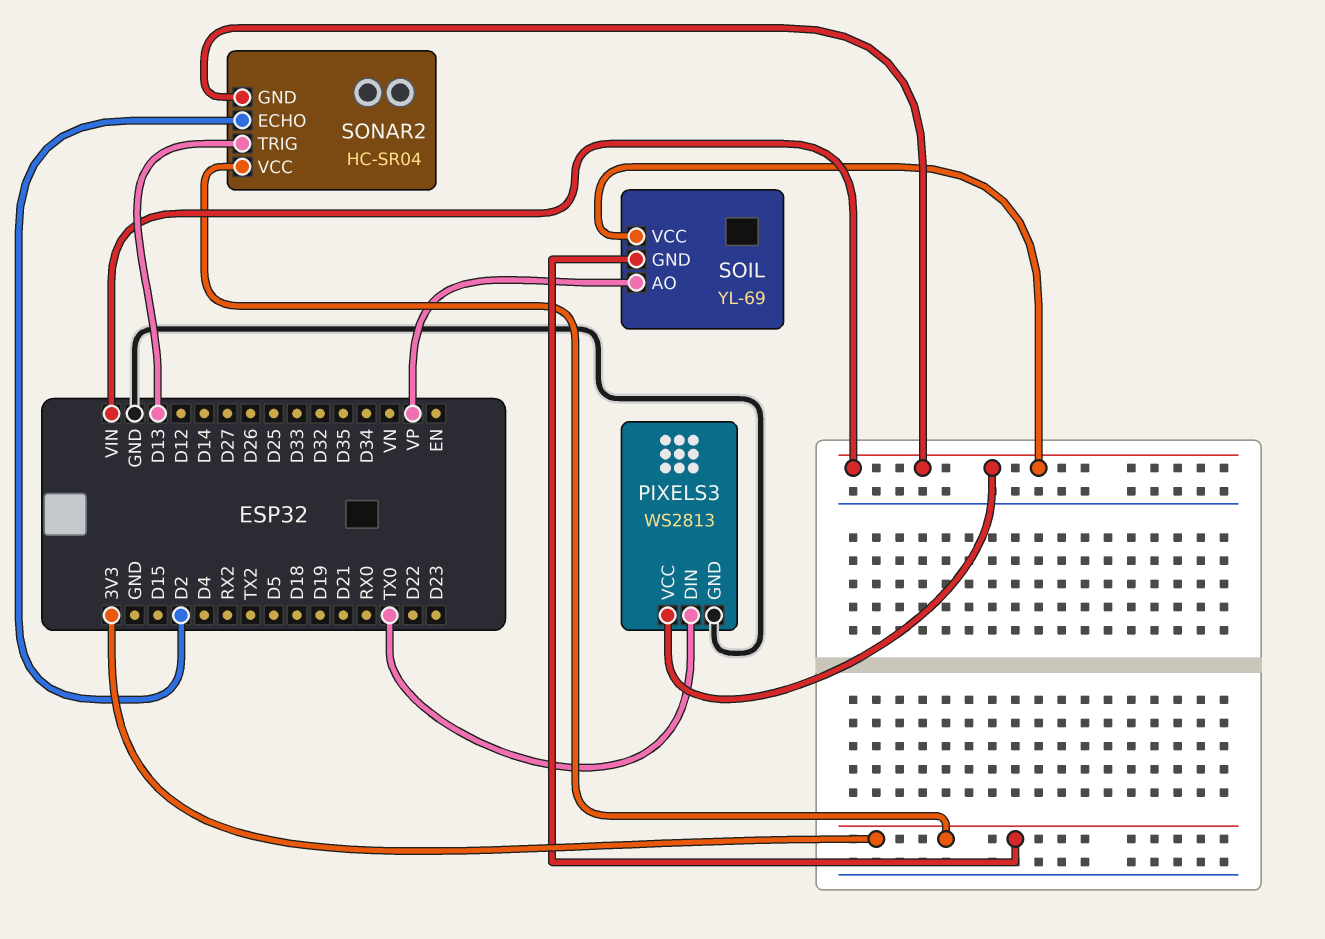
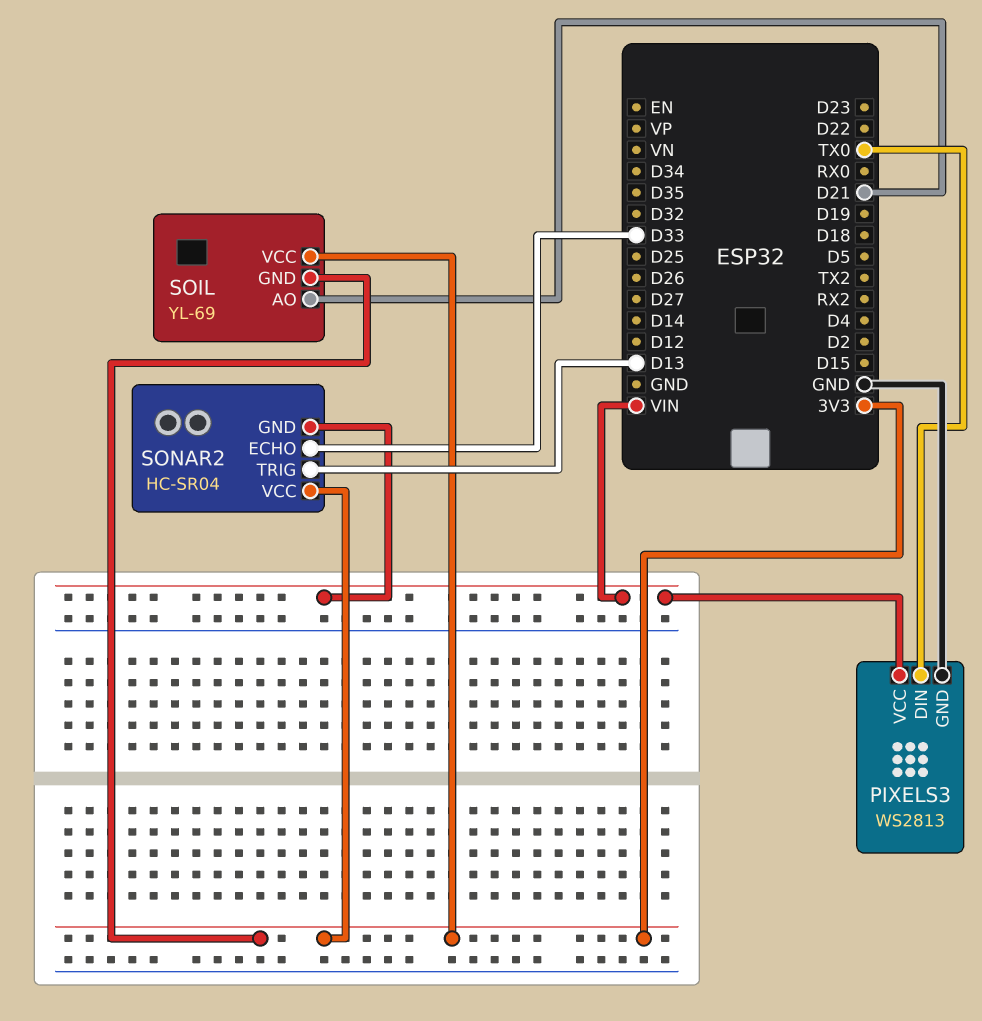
SOIL pin AO: VP -> D21
SOIL pin VCC: VIN -> 3V3
SONAR2 pin ECHO: D2 -> D33

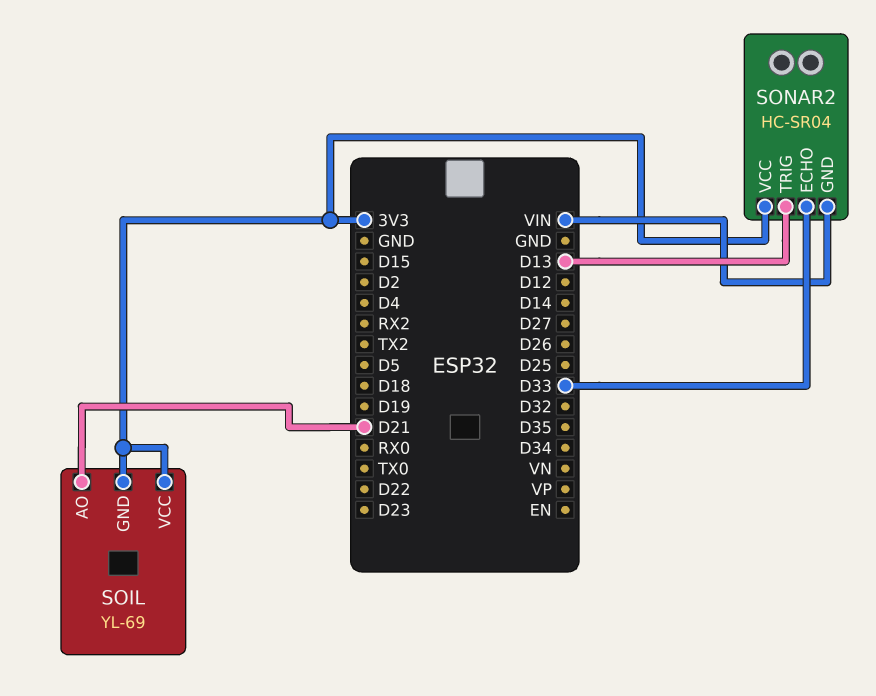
PIXELS3: WS2813 -> none
PIXELS3 pin DIN: TX0 -> none
PIXELS3 pin GND: GND -> none
PIXELS3 pin VCC: VIN -> none

